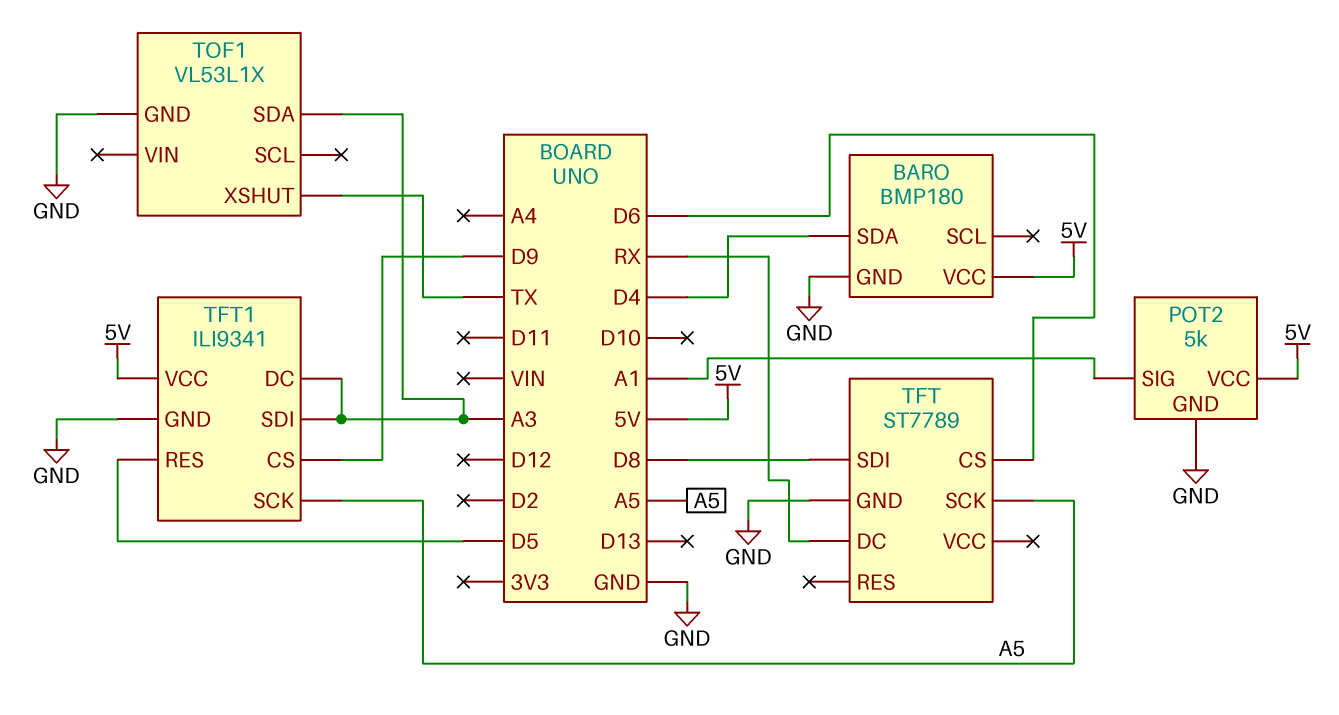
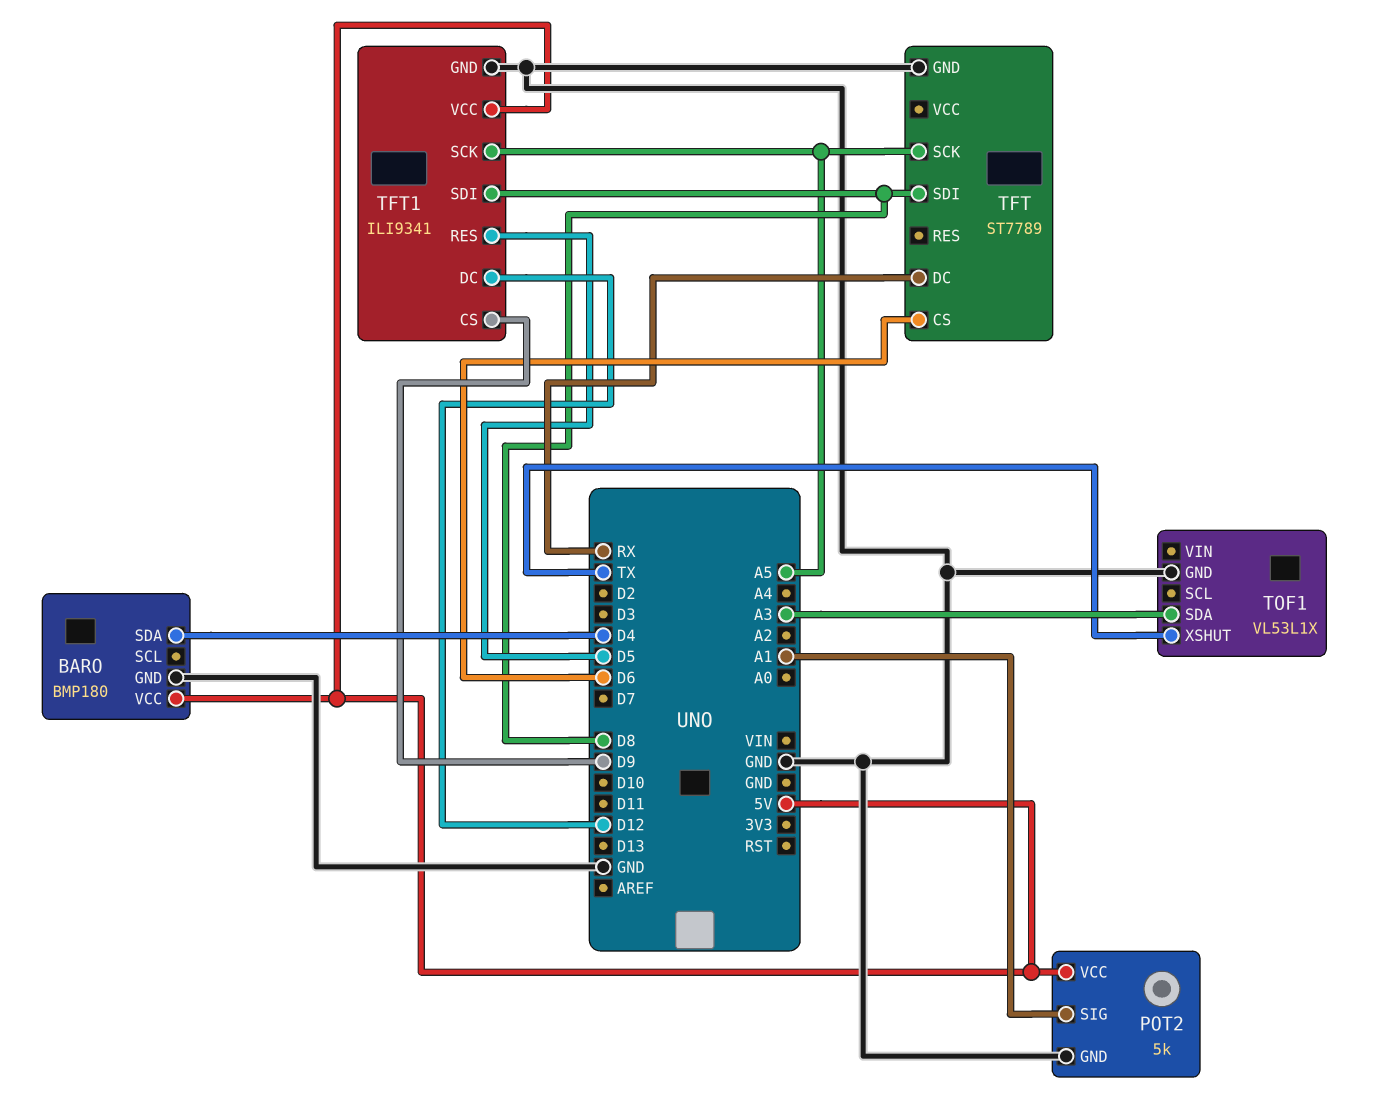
TFT1 pin DC: A3 -> D12
TFT1 pin SDI: A3 -> D8

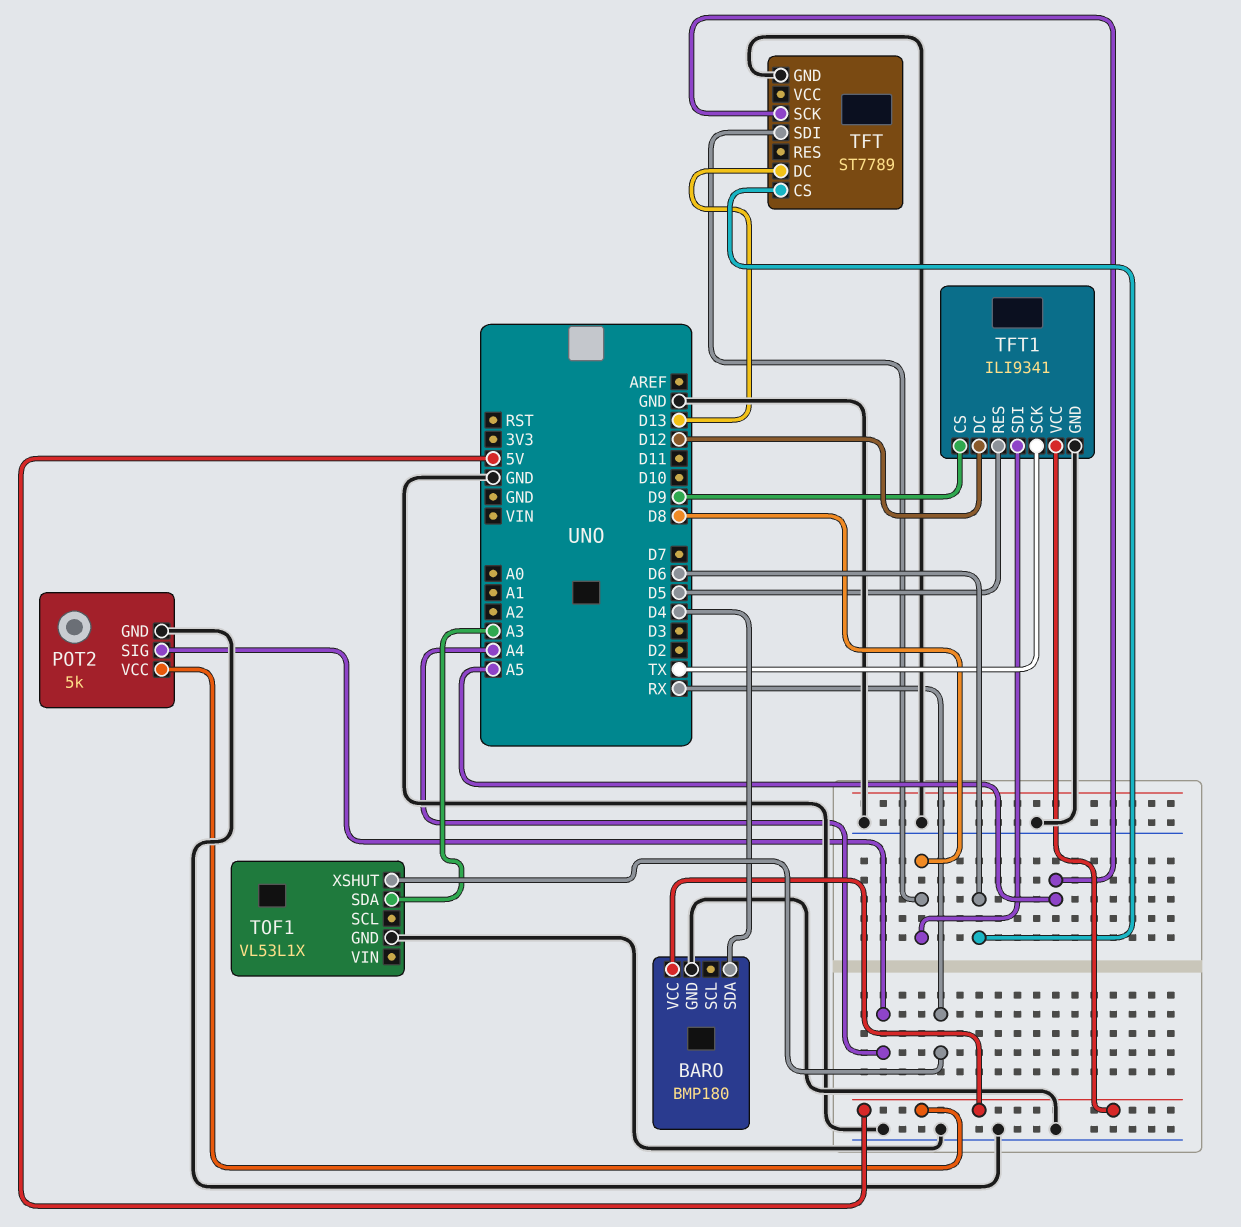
POT2 pin SIG: A1 -> A4
TFT pin DC: RX -> D13
TFT1 pin SCK: A5 -> TX
TOF1 pin XSHUT: TX -> RX

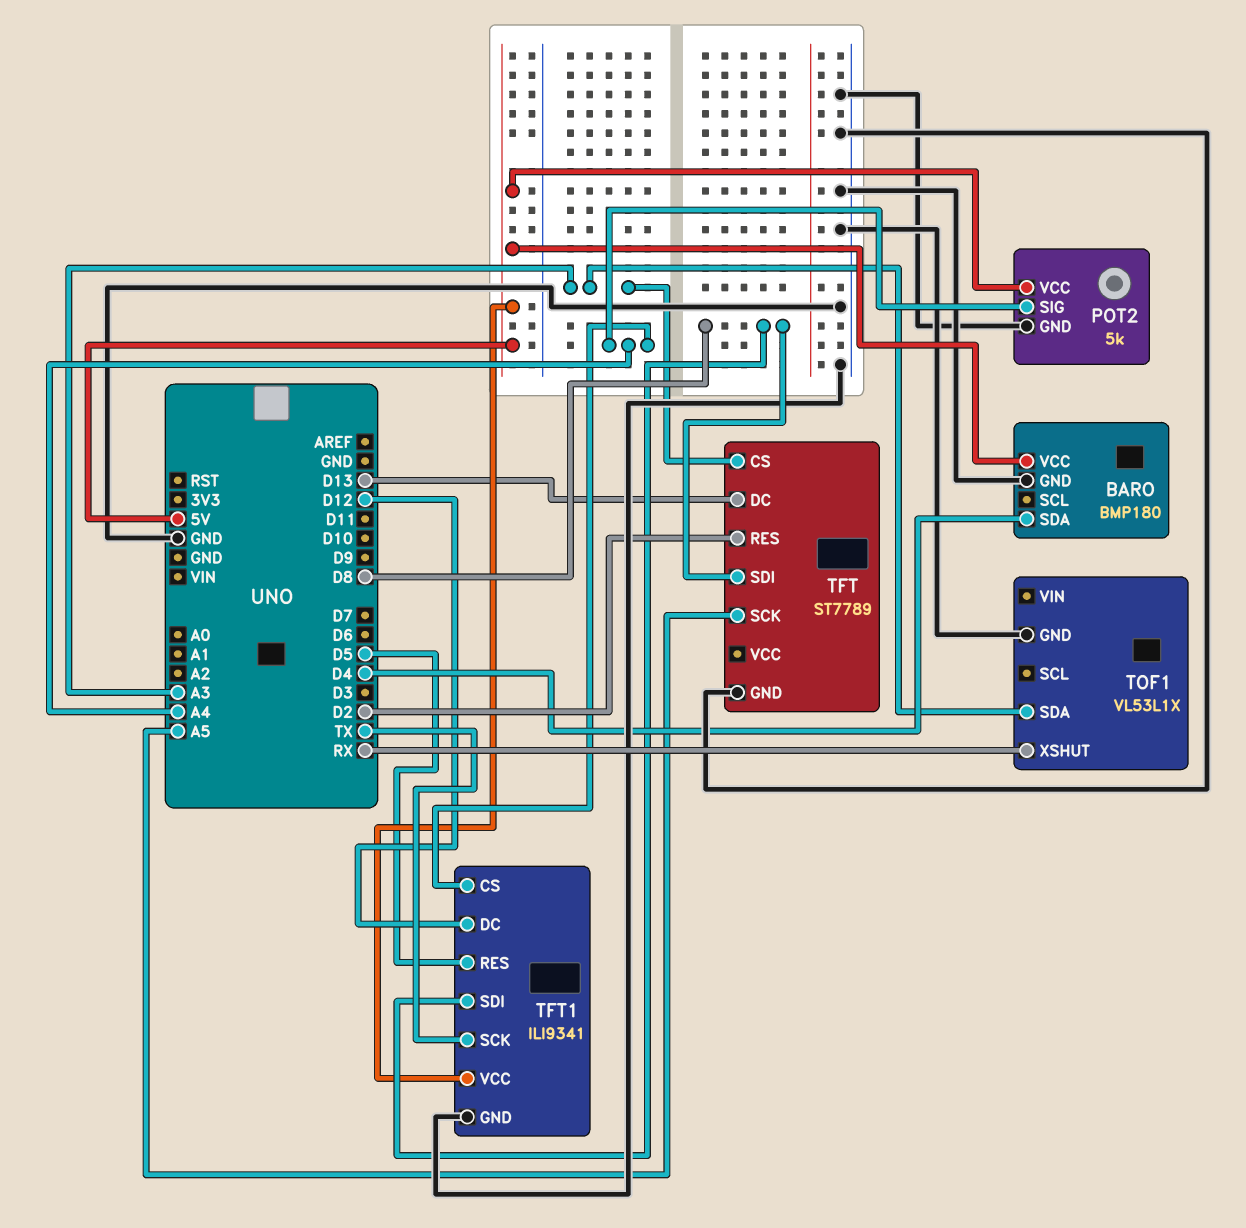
TFT pin CS: D6 -> A3
TFT pin RES: none -> D2
TFT1 pin CS: D9 -> A4

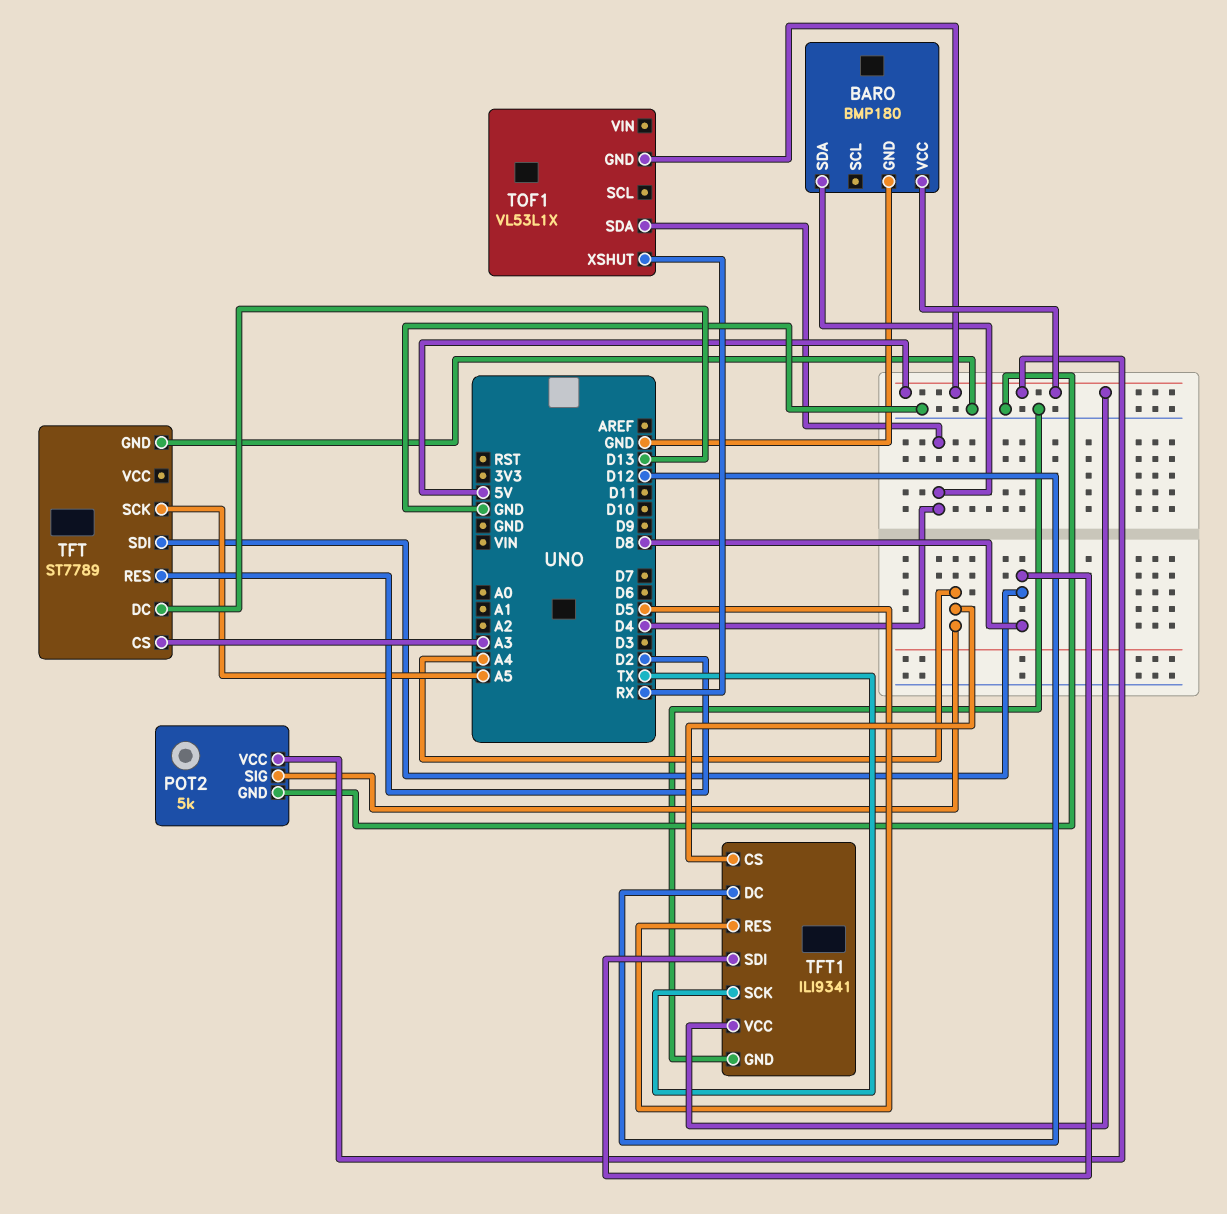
TOF1 pin GND: GND -> 5V
TOF1 pin SDA: A3 -> D4

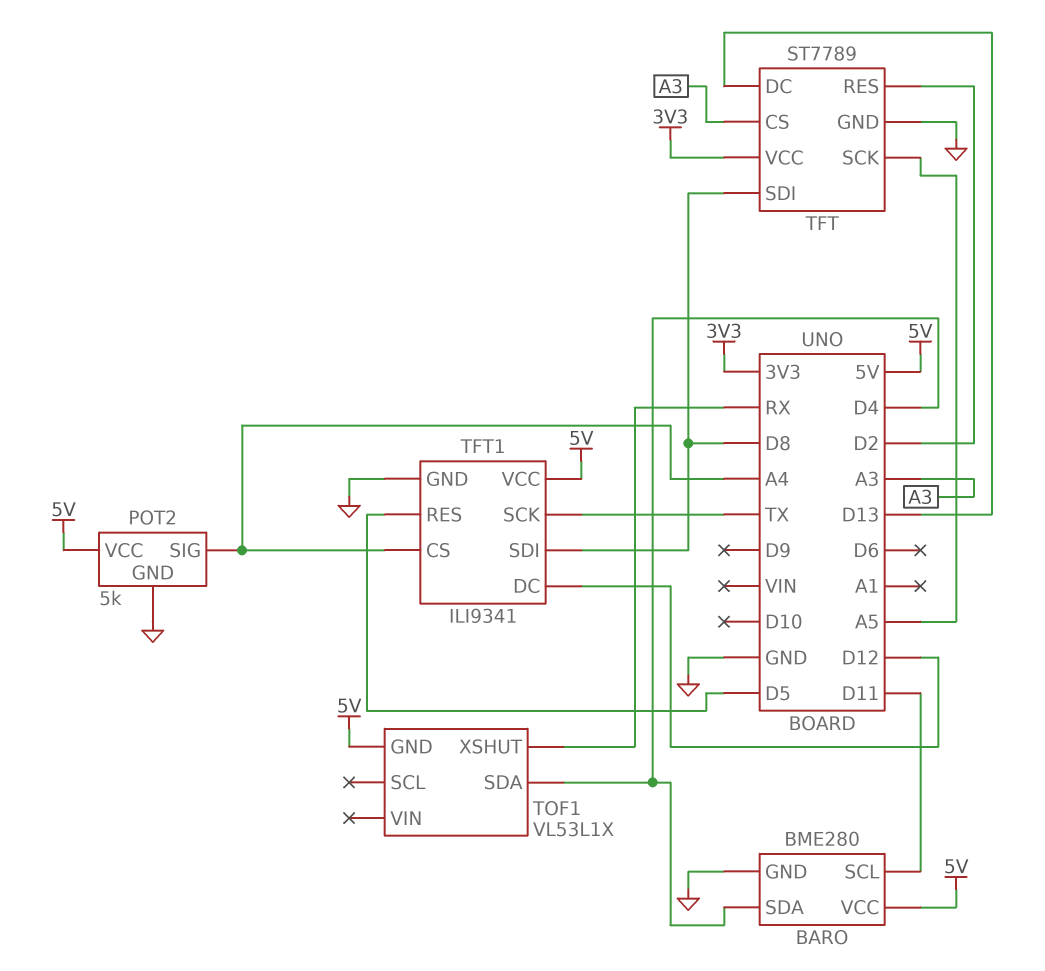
BARO: BMP180 -> BME280
BARO pin SCL: none -> D11
TFT pin VCC: none -> 3V3

